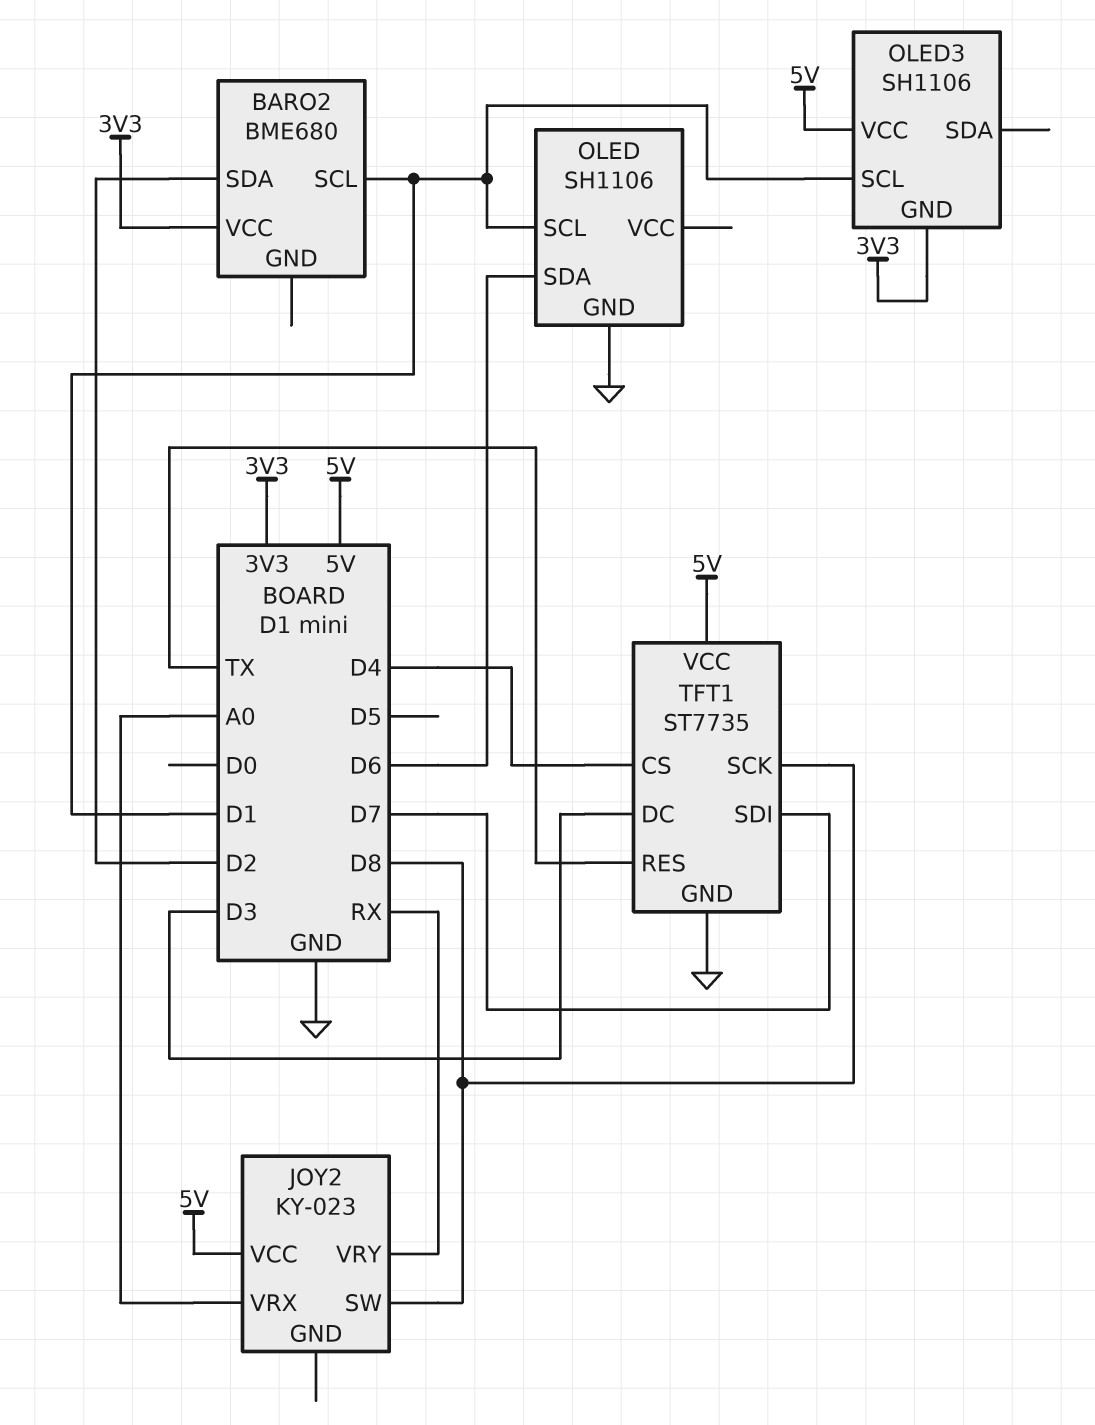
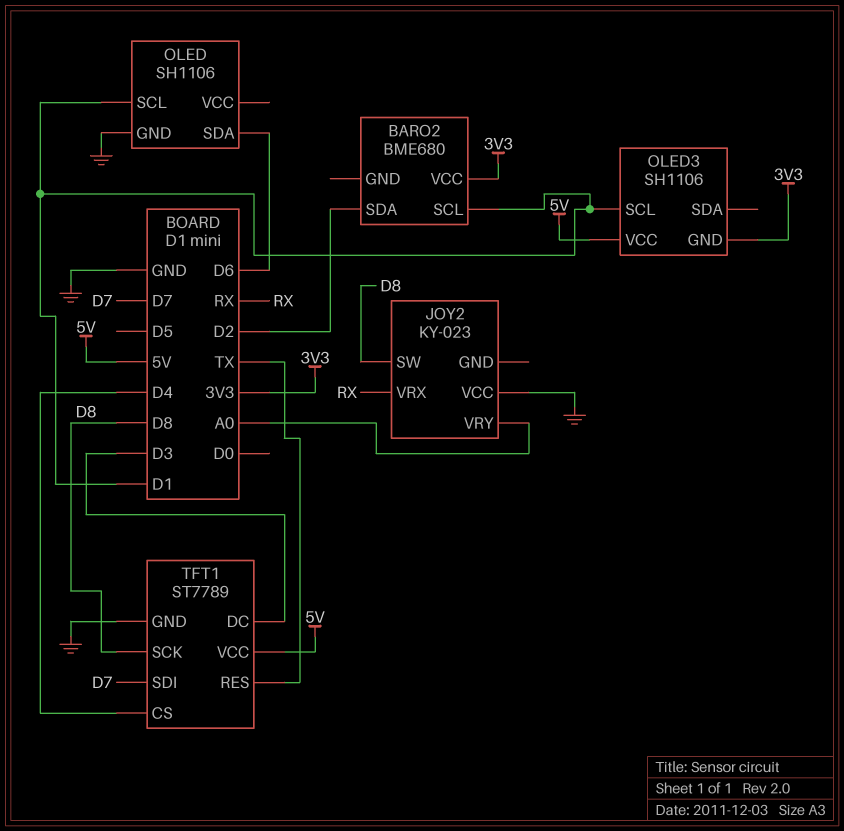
JOY2 pin VCC: 5V -> GND
JOY2 pin VRX: A0 -> RX
JOY2 pin VRY: RX -> A0
TFT1: ST7735 -> ST7789

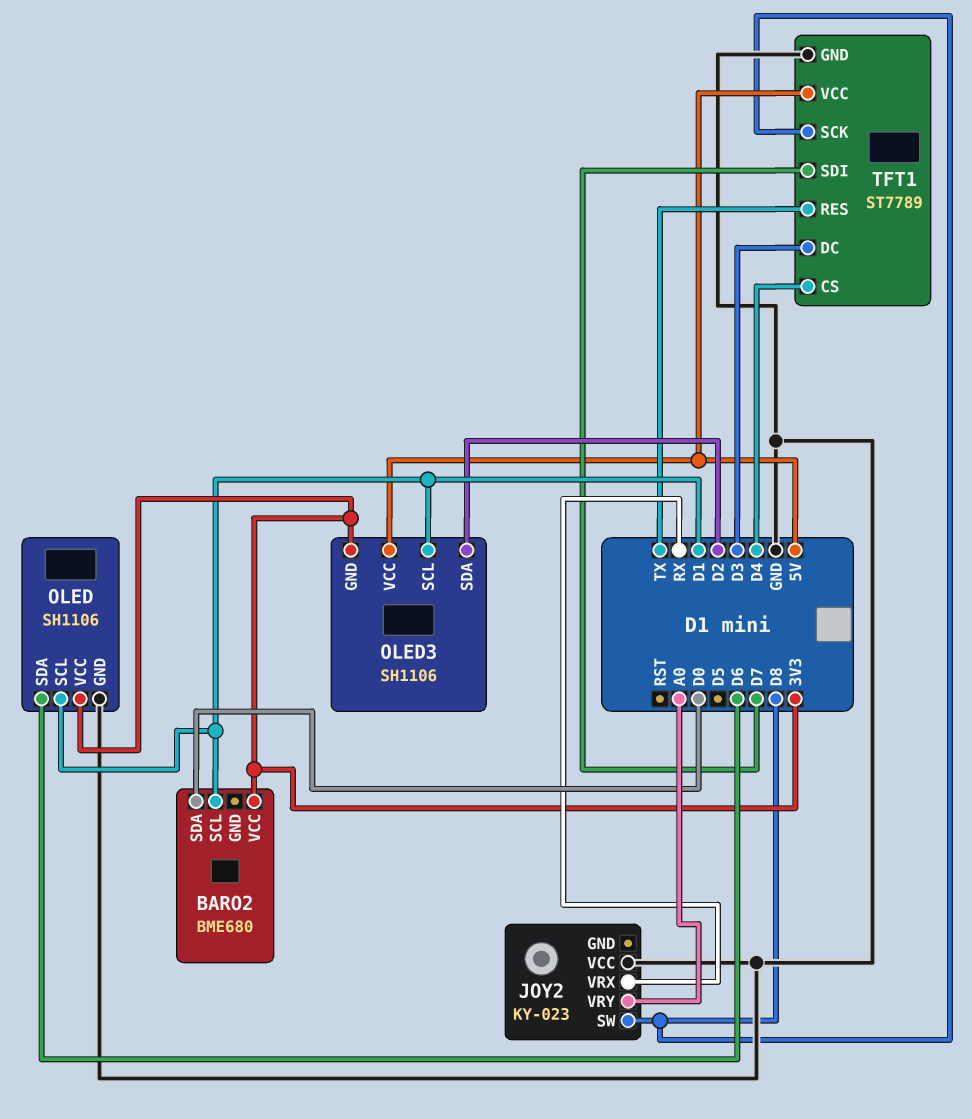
BARO2 pin SDA: D2 -> D0
OLED pin VCC: none -> 3V3
OLED3 pin SDA: none -> D2

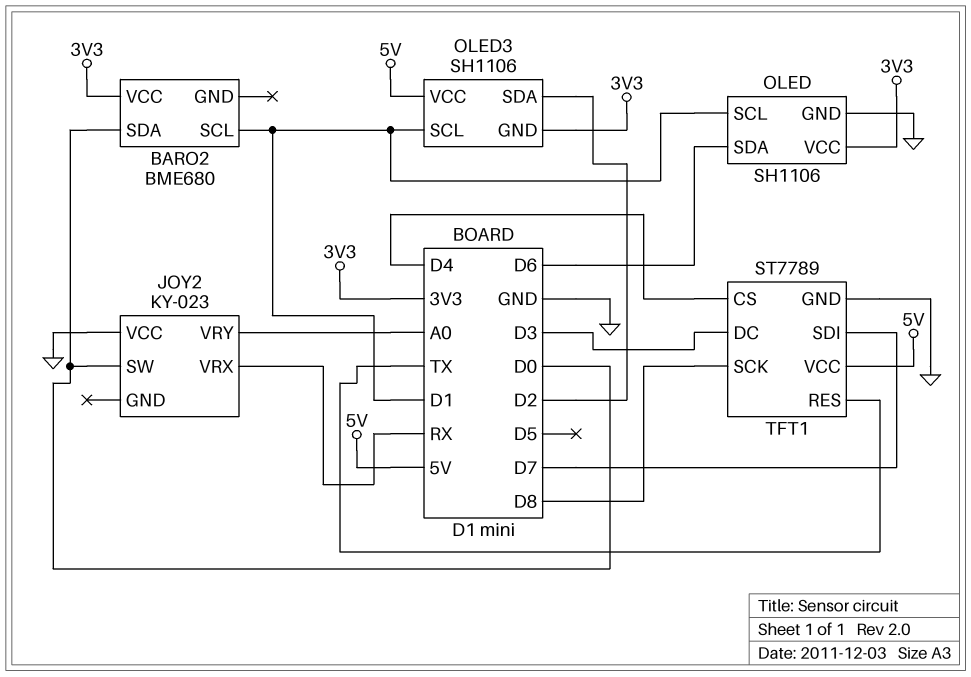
JOY2 pin SW: D8 -> D0

